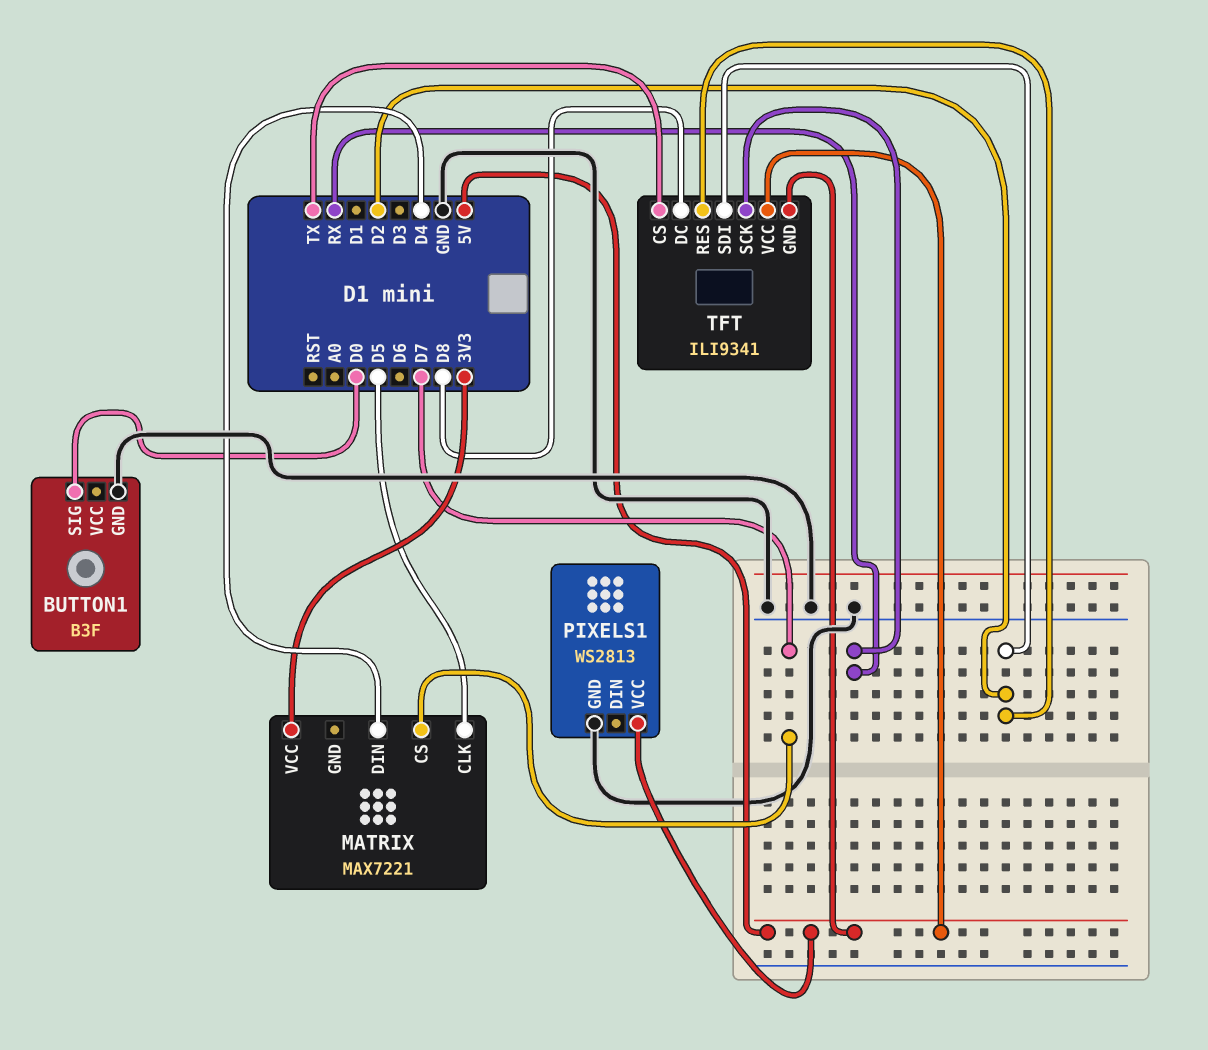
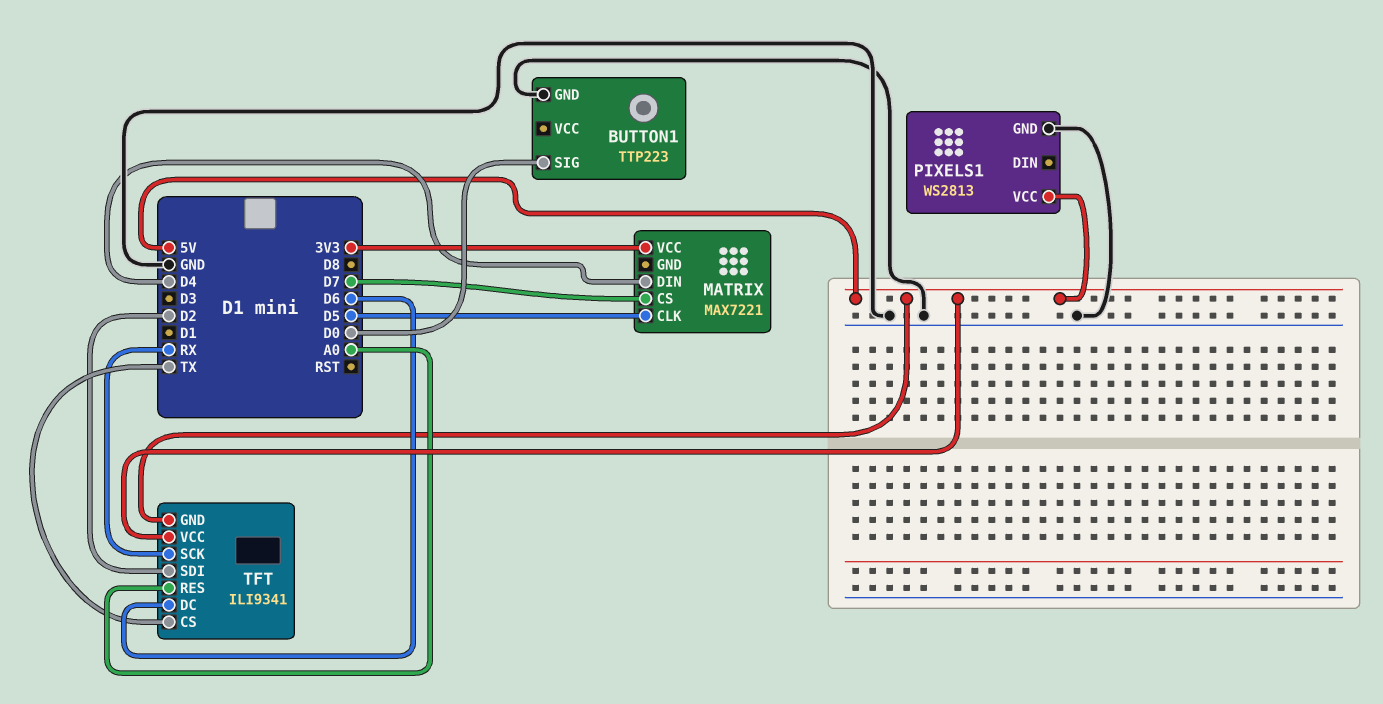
BUTTON1: B3F -> TTP223
TFT pin DC: D8 -> D6
TFT pin RES: D2 -> A0

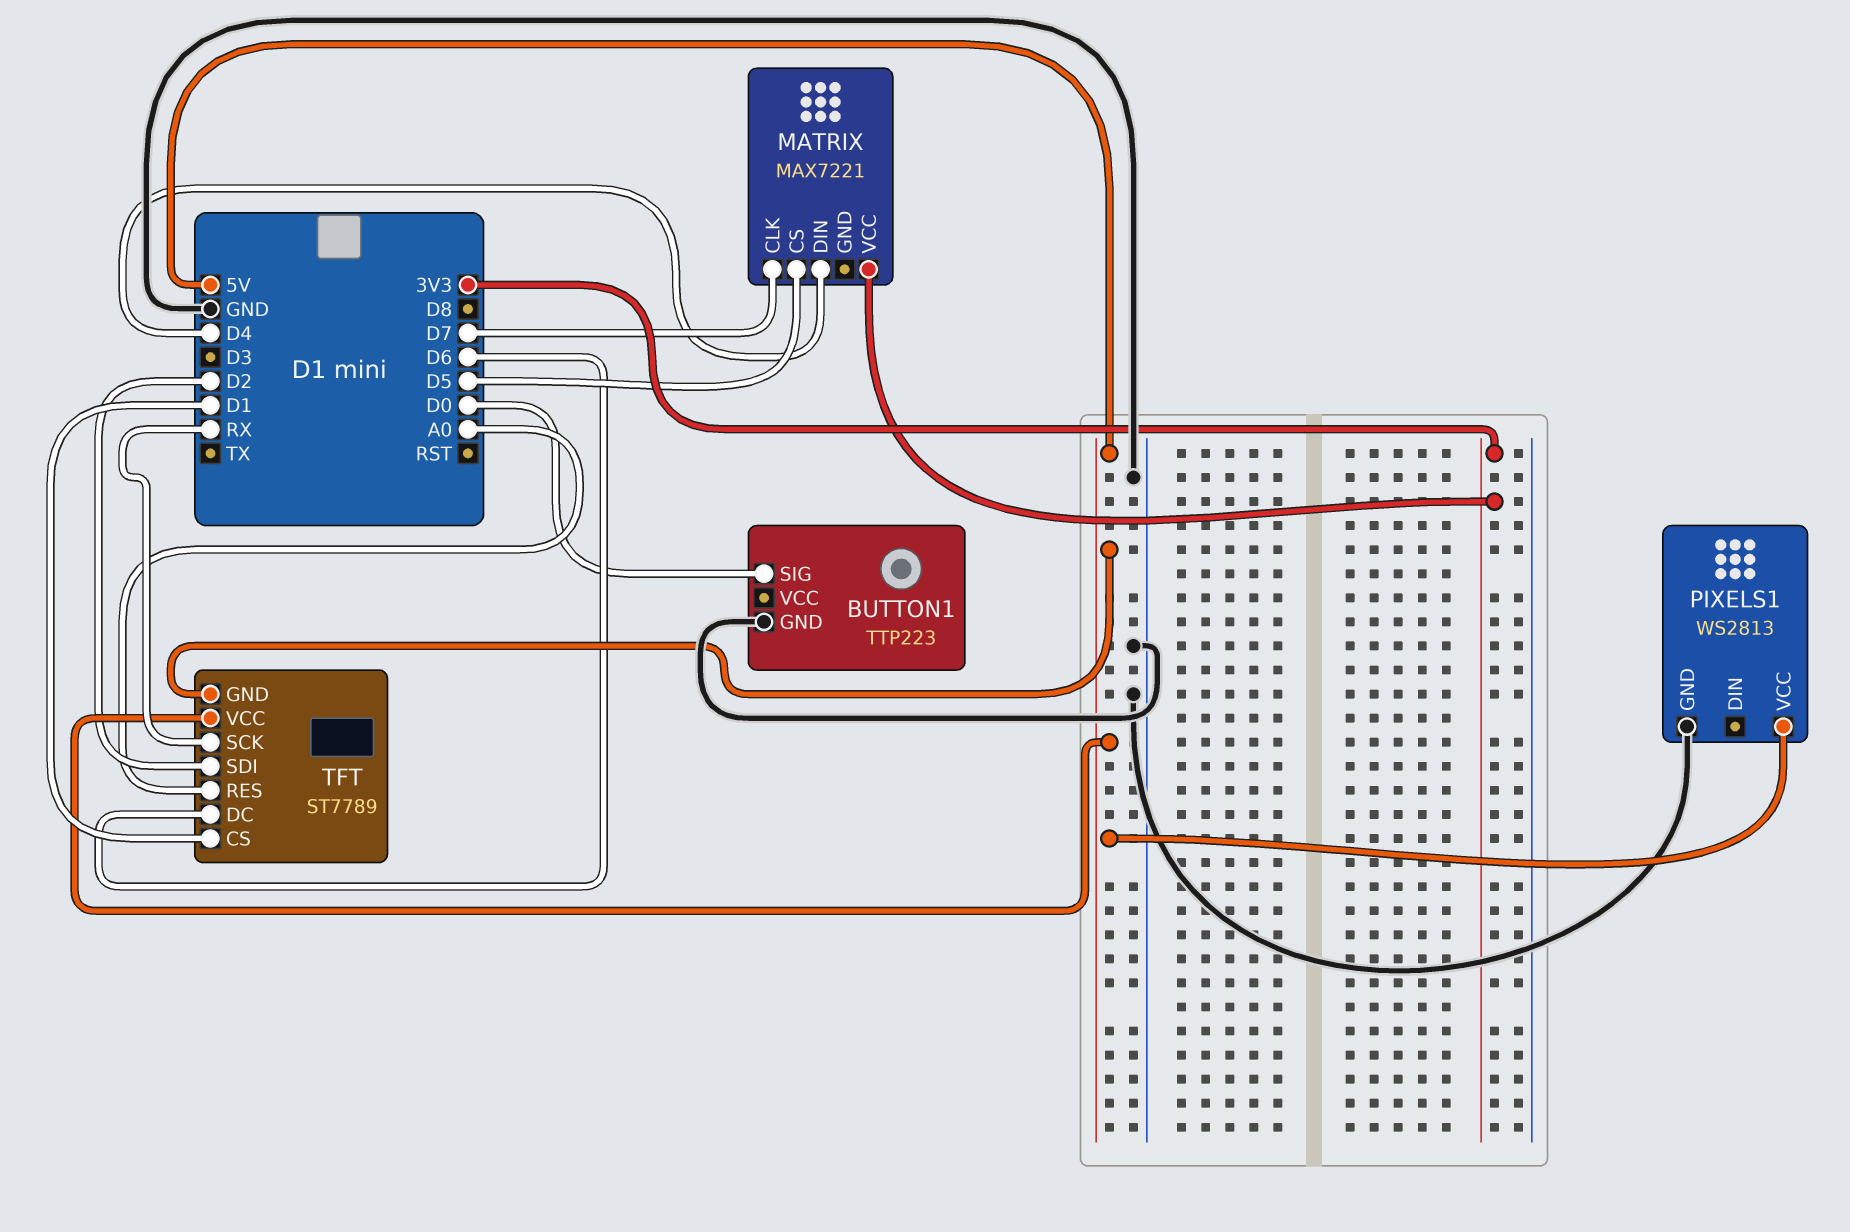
MATRIX pin CLK: D5 -> D7
MATRIX pin CS: D7 -> D5
TFT: ILI9341 -> ST7789
TFT pin CS: TX -> D1

